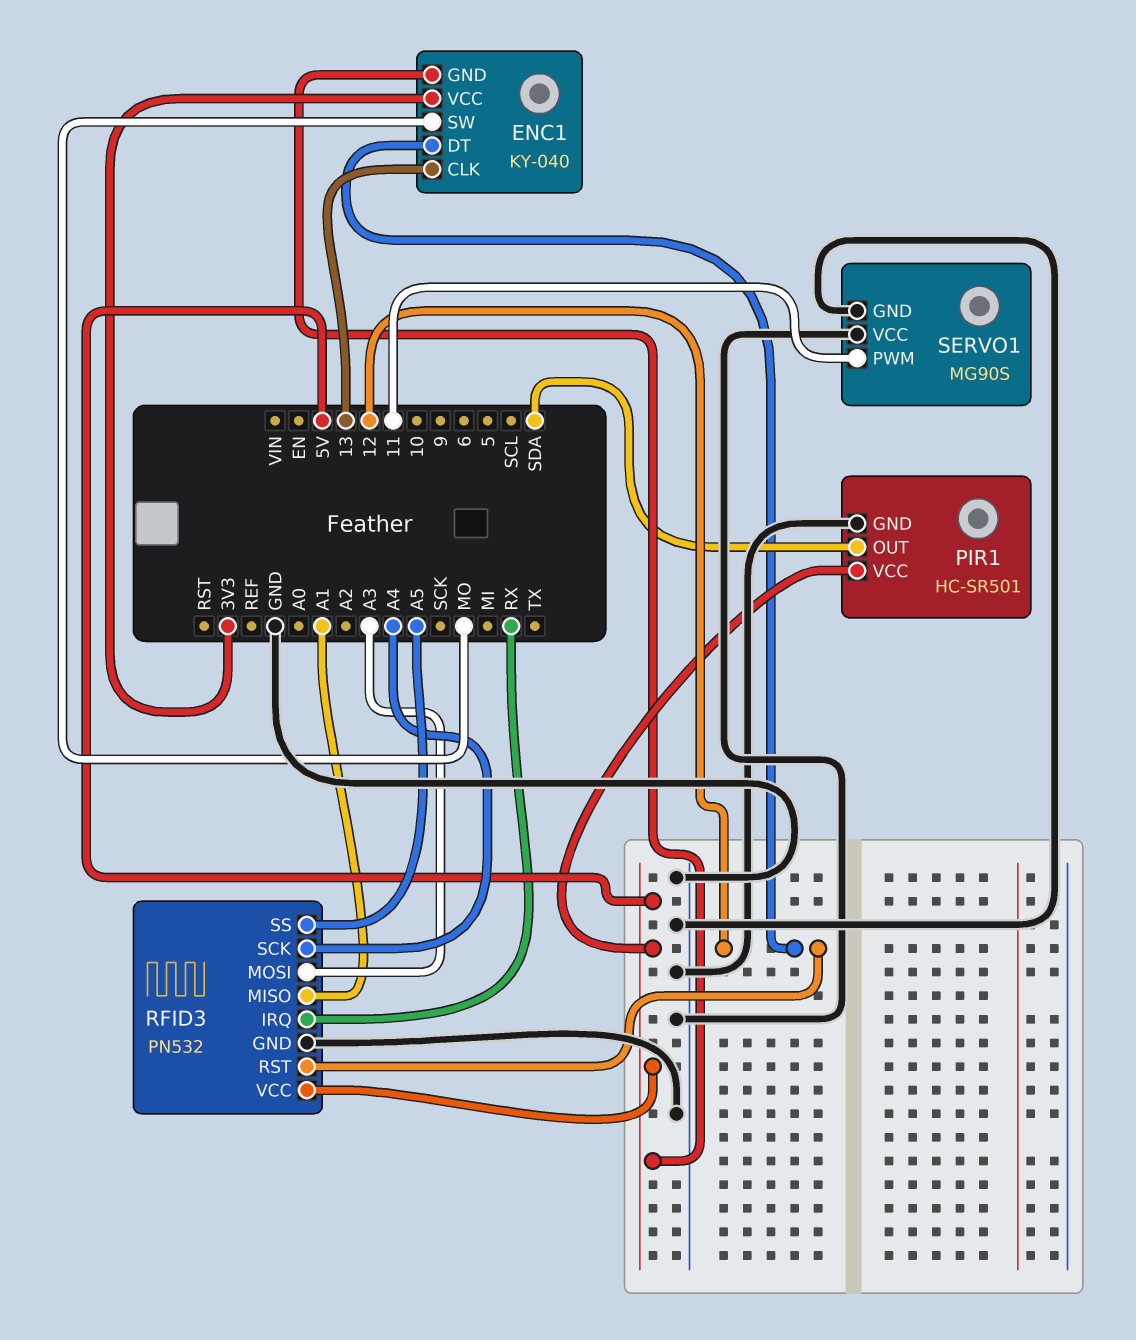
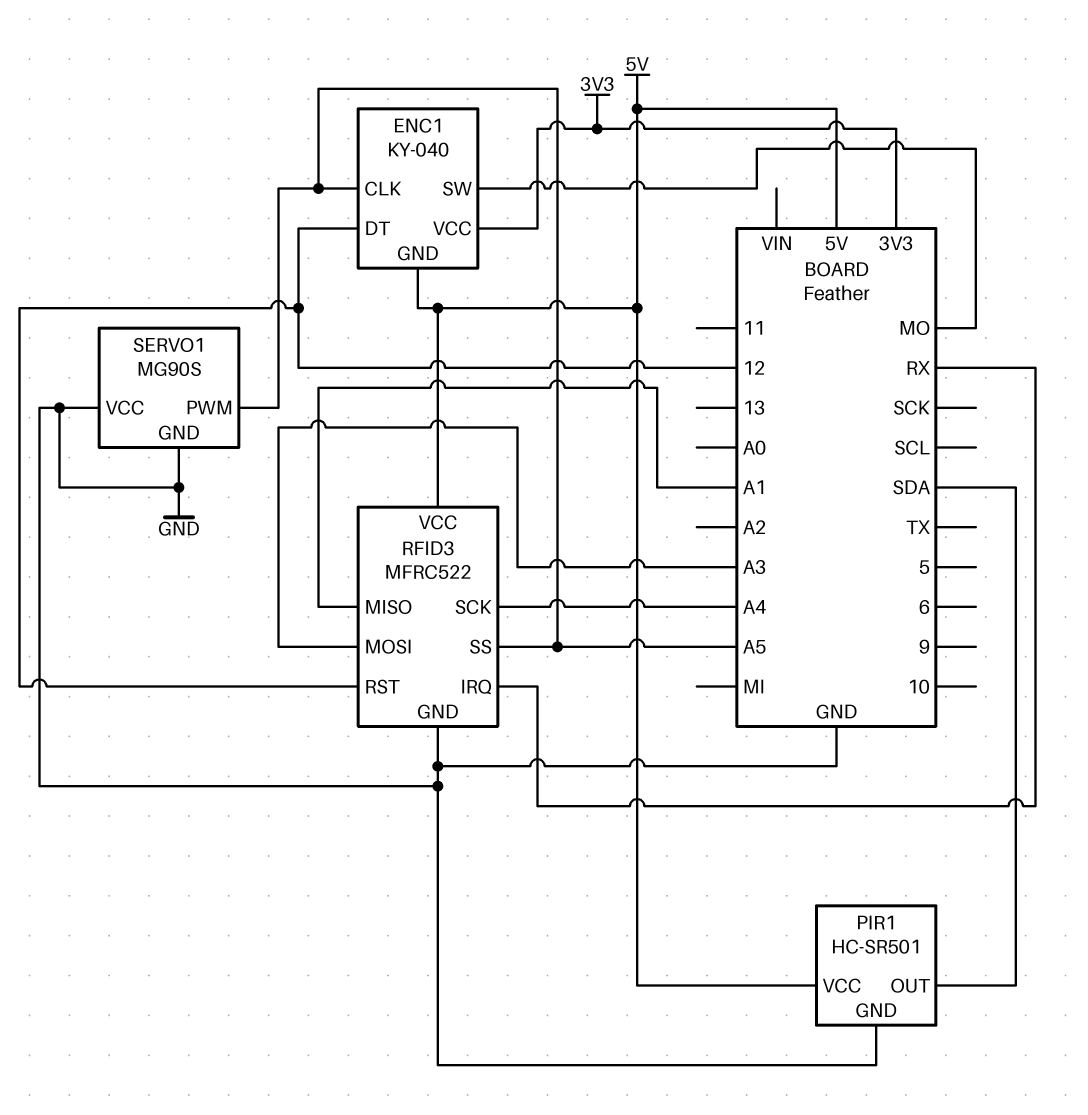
ENC1 pin CLK: 13 -> A5
RFID3: PN532 -> MFRC522
SERVO1 pin PWM: 11 -> A5

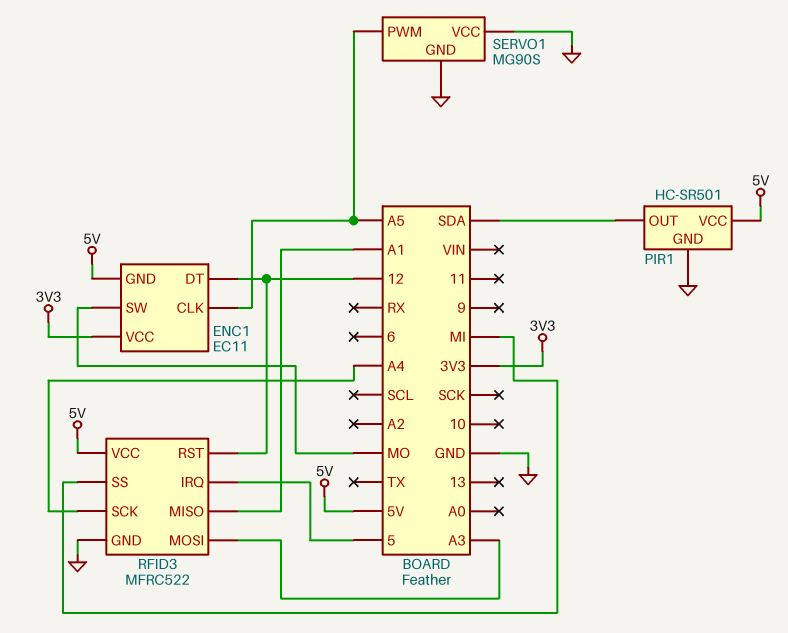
ENC1: KY-040 -> EC11
RFID3 pin IRQ: RX -> 5
RFID3 pin SS: A5 -> MI

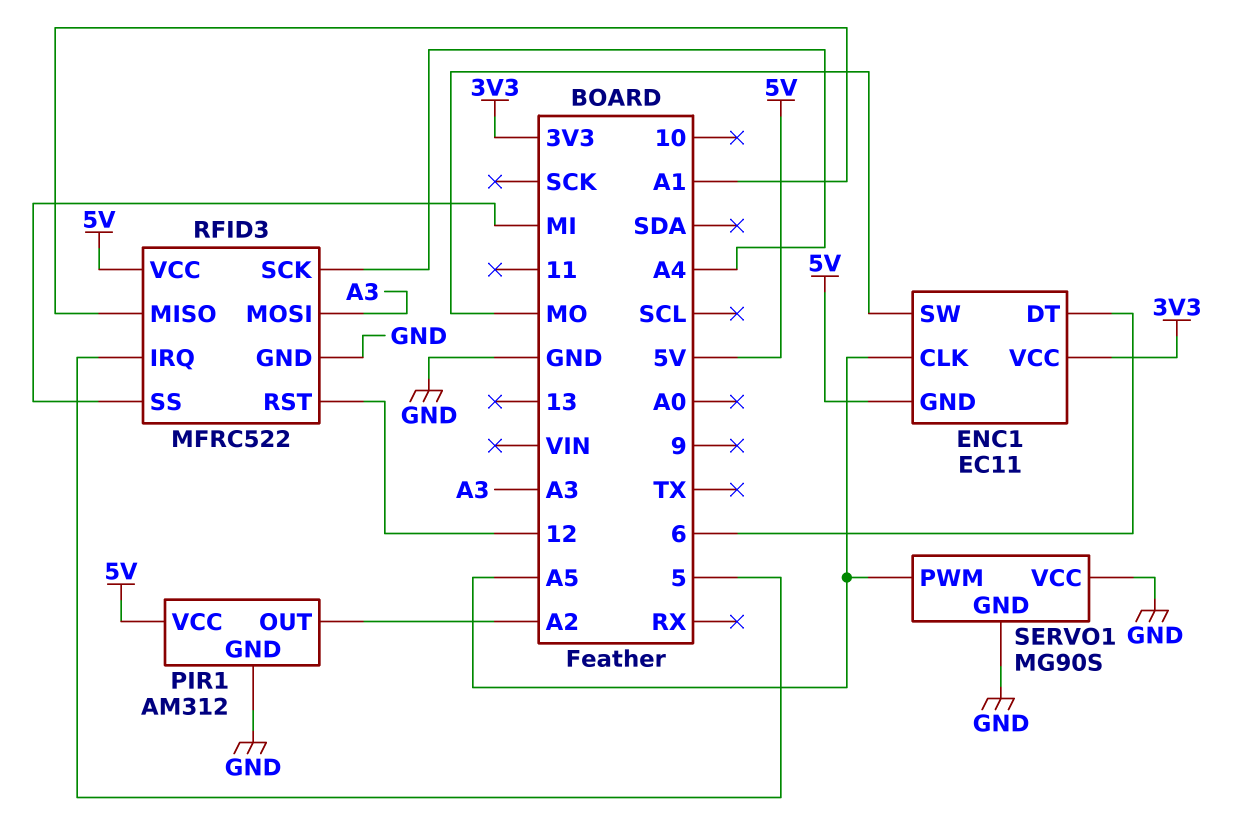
ENC1 pin DT: 12 -> 6
PIR1: HC-SR501 -> AM312
PIR1 pin OUT: SDA -> A2

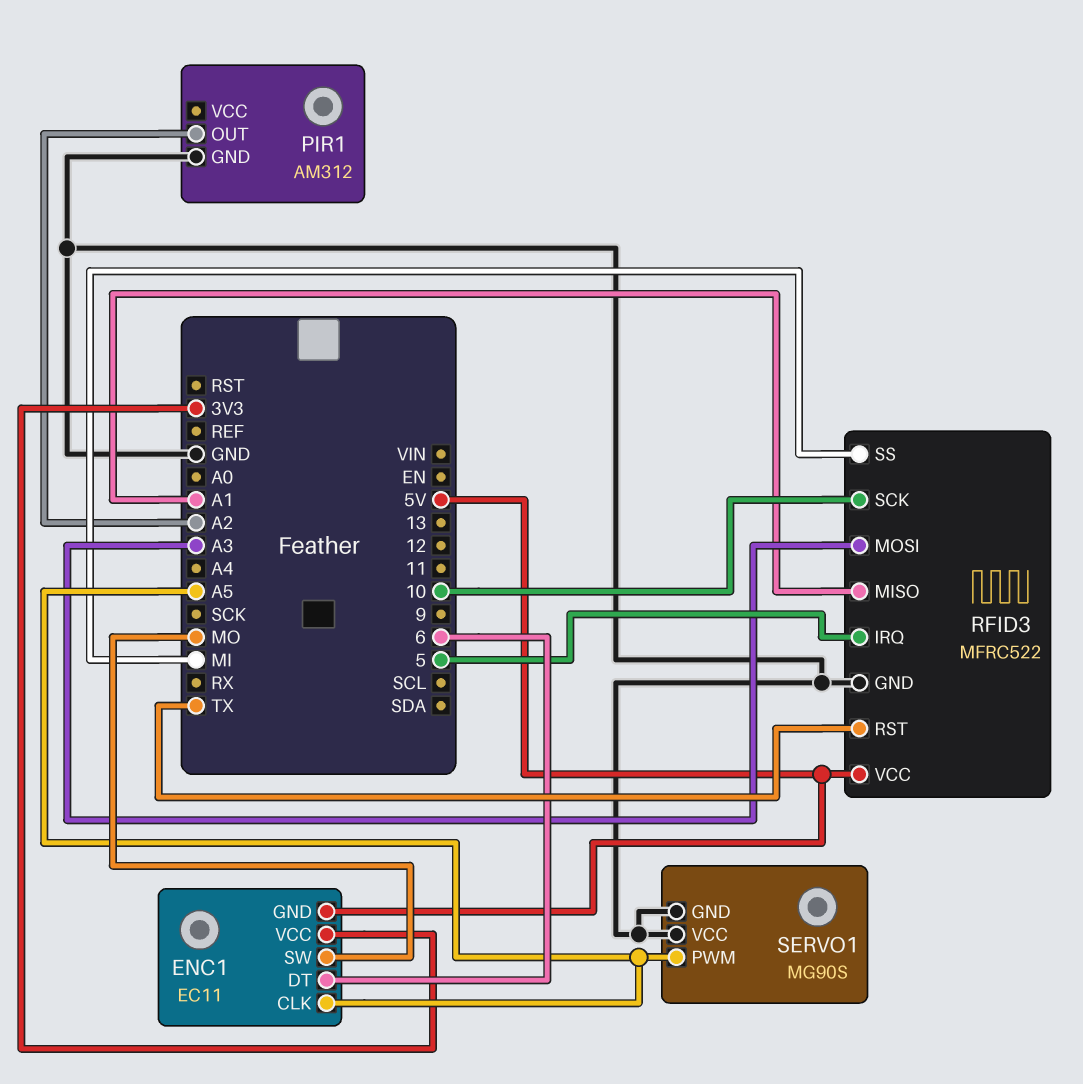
PIR1 pin VCC: 5V -> none
RFID3 pin RST: 12 -> TX
RFID3 pin SCK: A4 -> 10

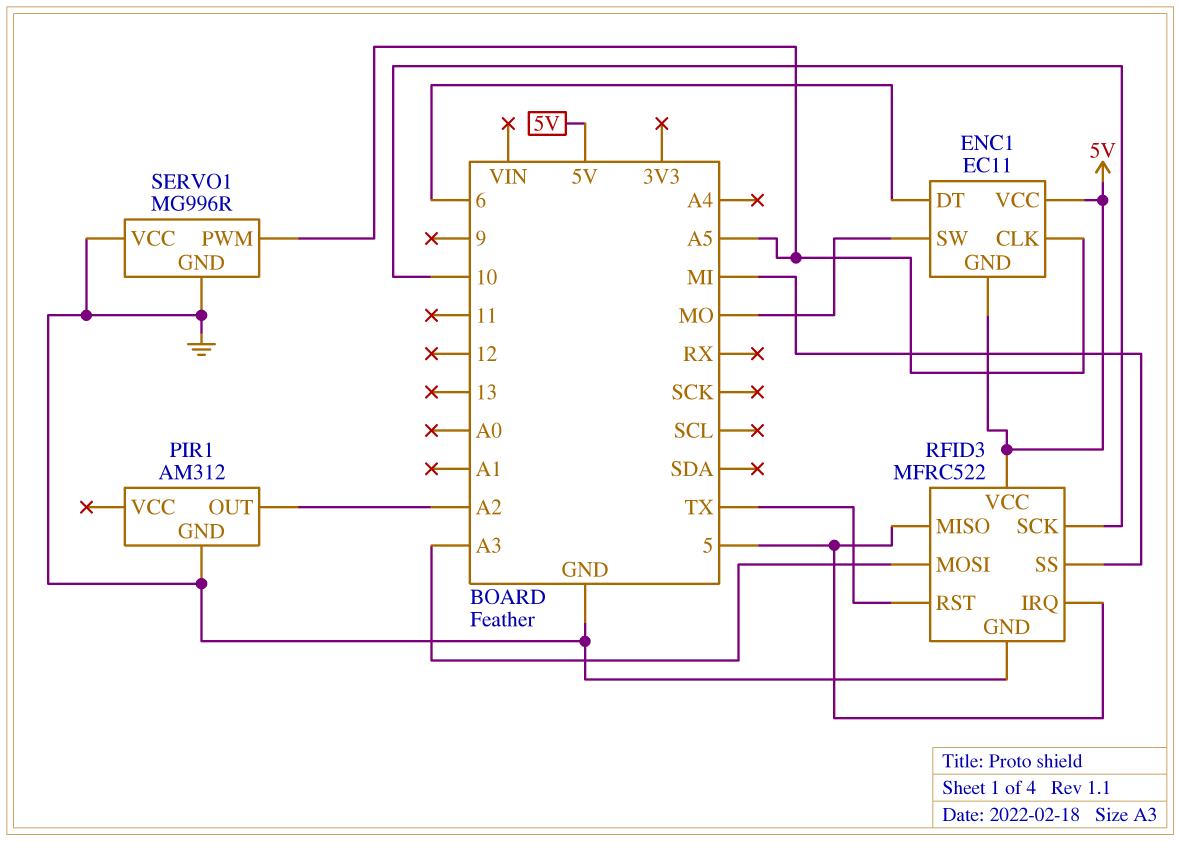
ENC1 pin VCC: 3V3 -> 5V
RFID3 pin MISO: A1 -> 5
SERVO1: MG90S -> MG996R

